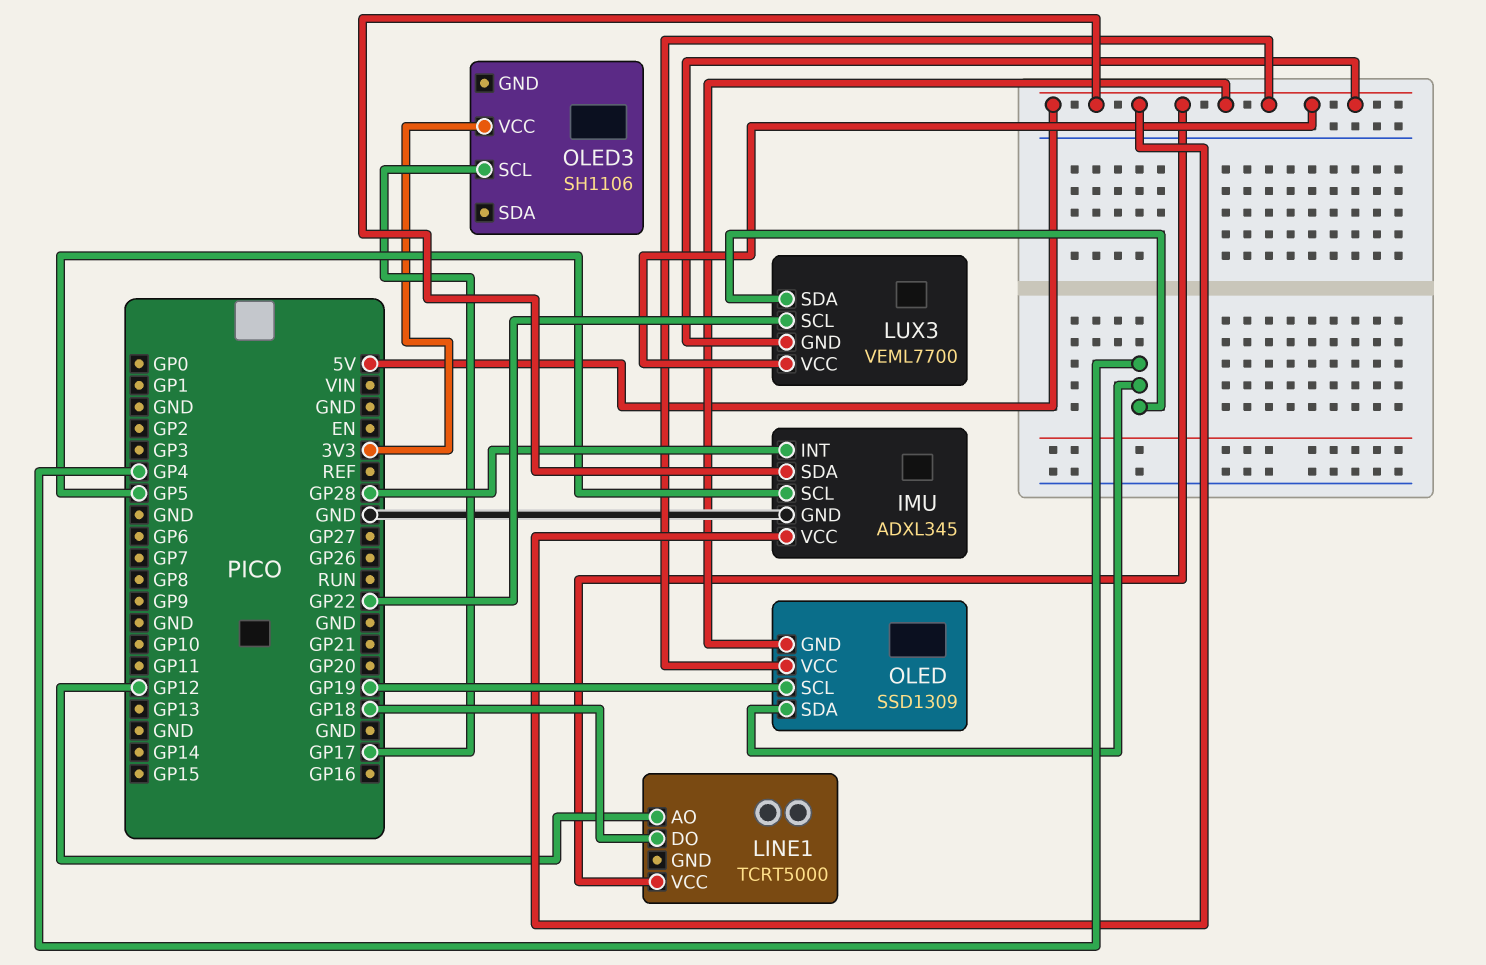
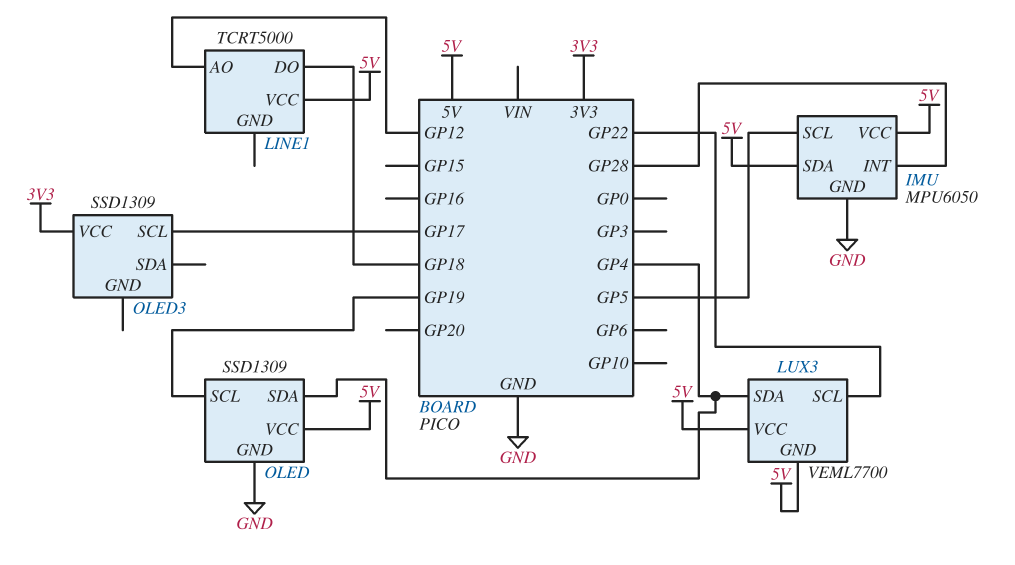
IMU: ADXL345 -> MPU6050
OLED pin GND: 5V -> GND
OLED3: SH1106 -> SSD1309

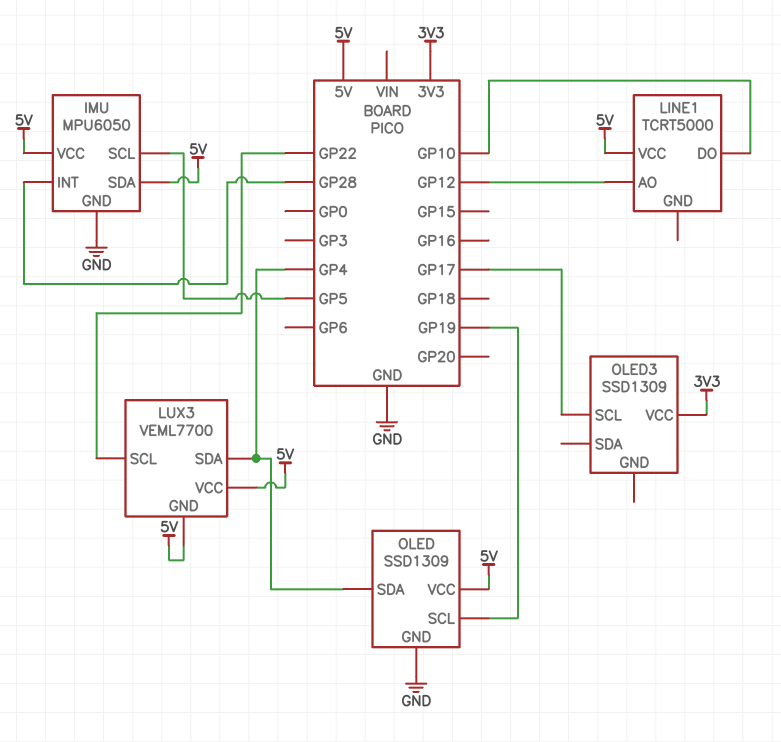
LINE1 pin DO: GP18 -> GP10

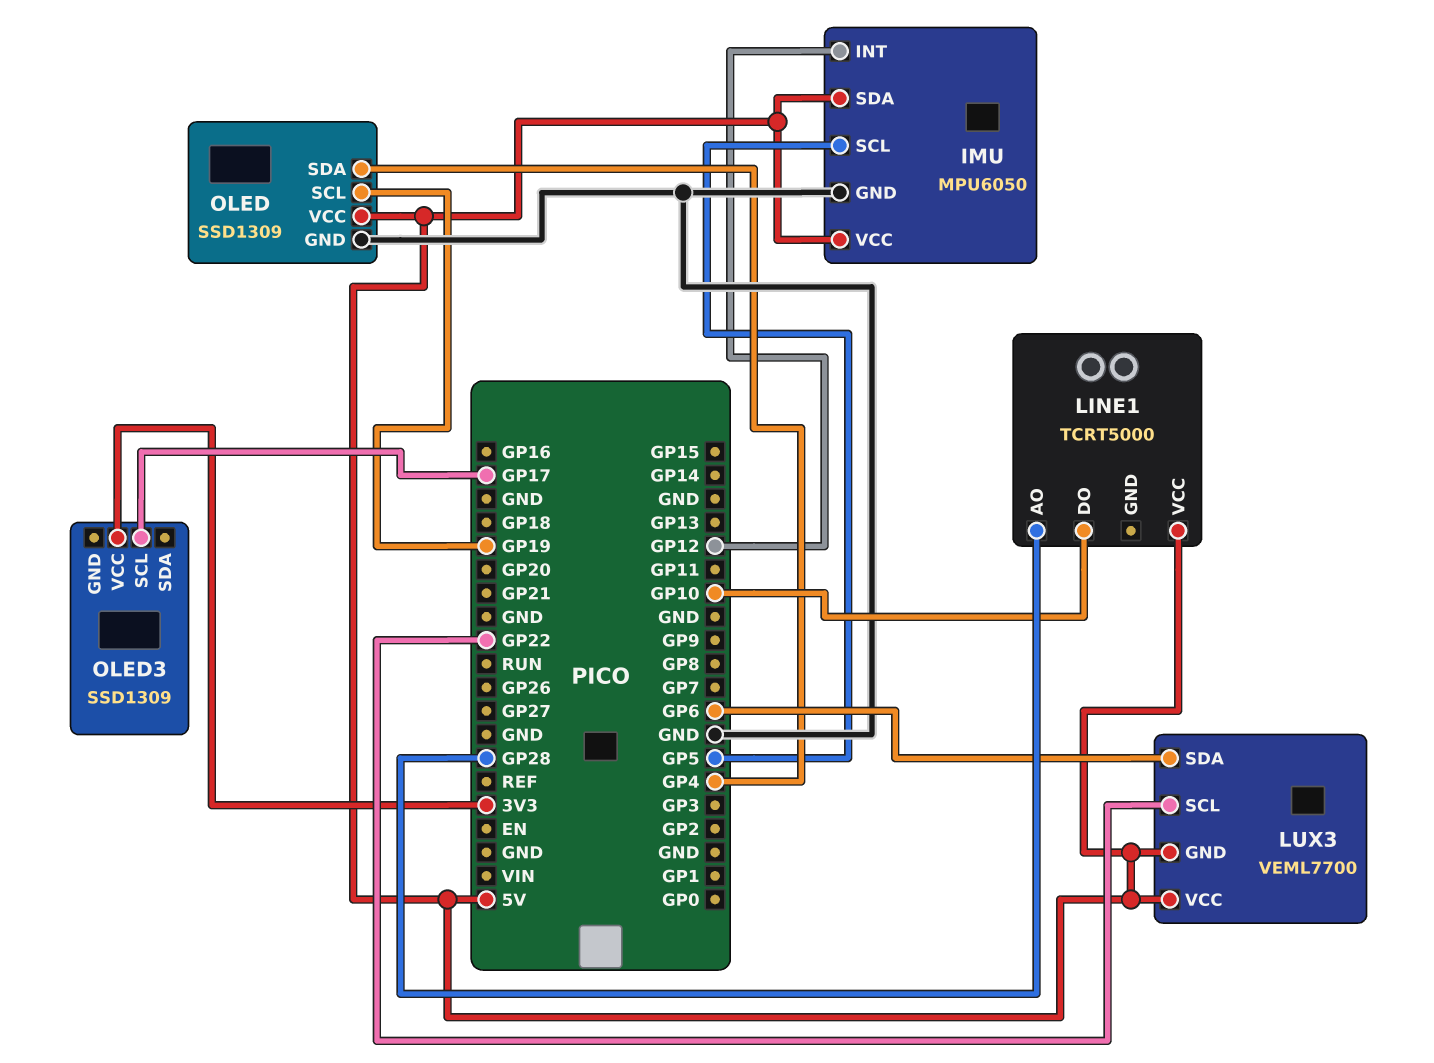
IMU pin INT: GP28 -> GP12
LINE1 pin AO: GP12 -> GP28
LUX3 pin SDA: GP4 -> GP6

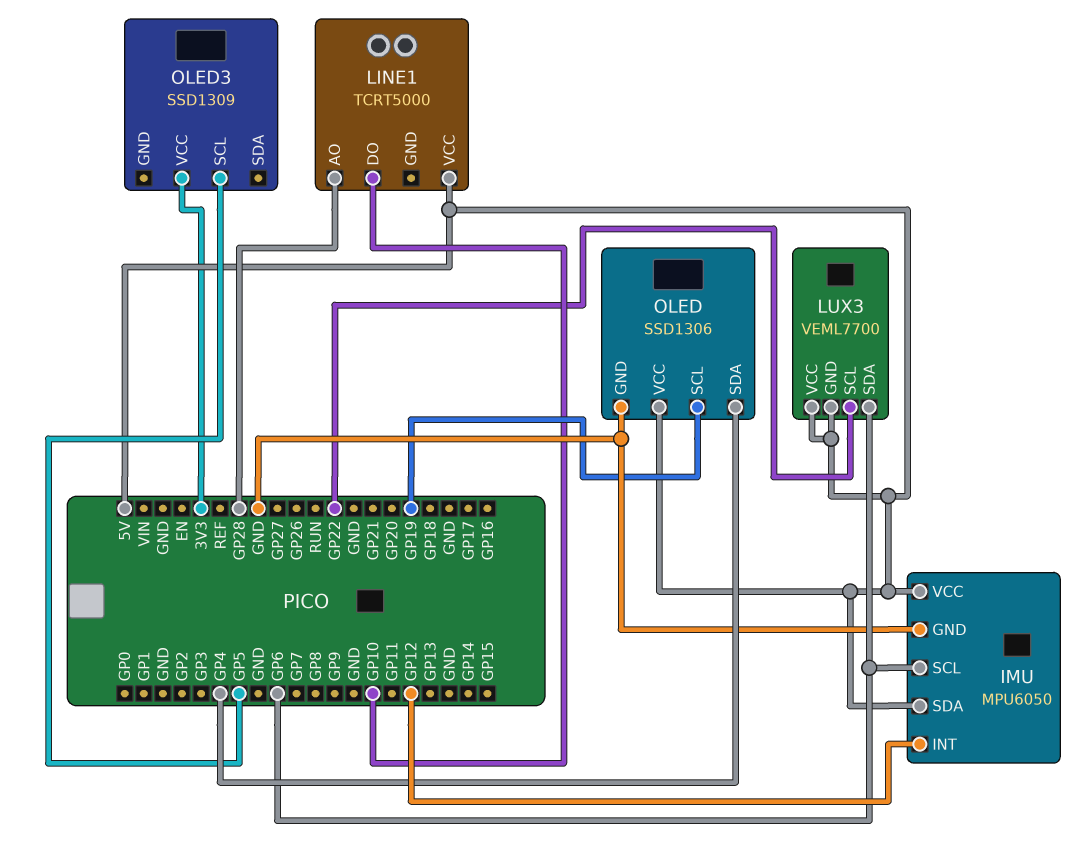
IMU pin SCL: GP5 -> GP6
OLED: SSD1309 -> SSD1306
OLED3 pin SCL: GP17 -> GP5

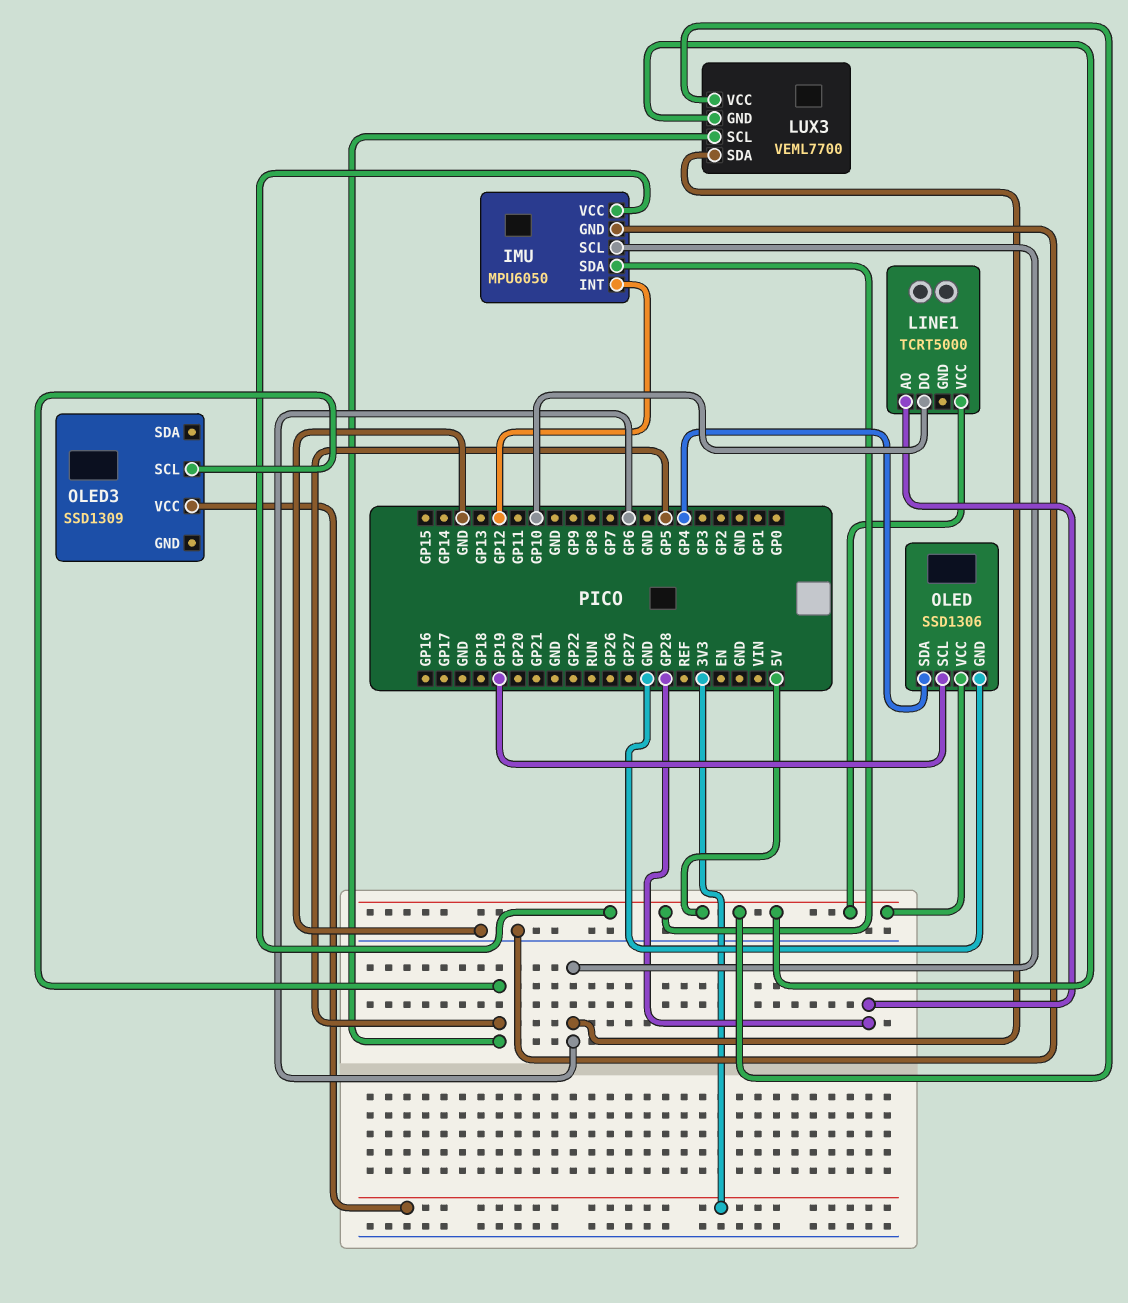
LUX3 pin SCL: GP22 -> GP5

